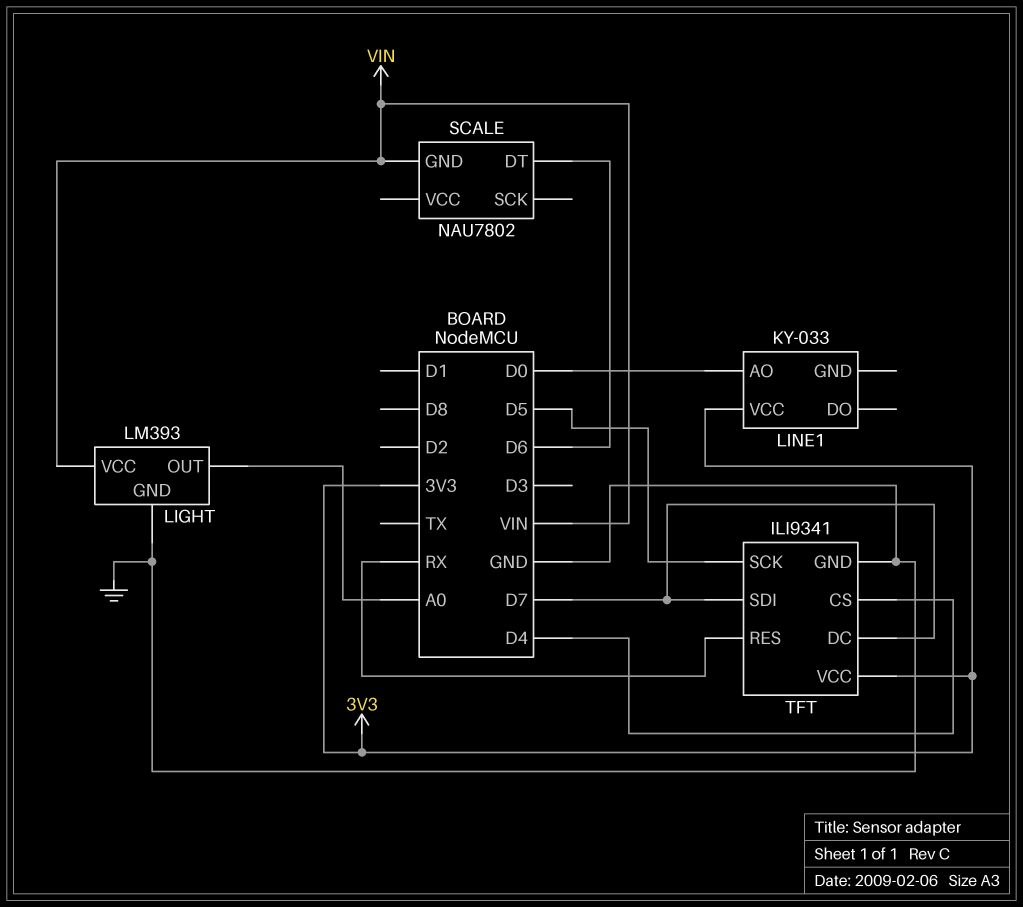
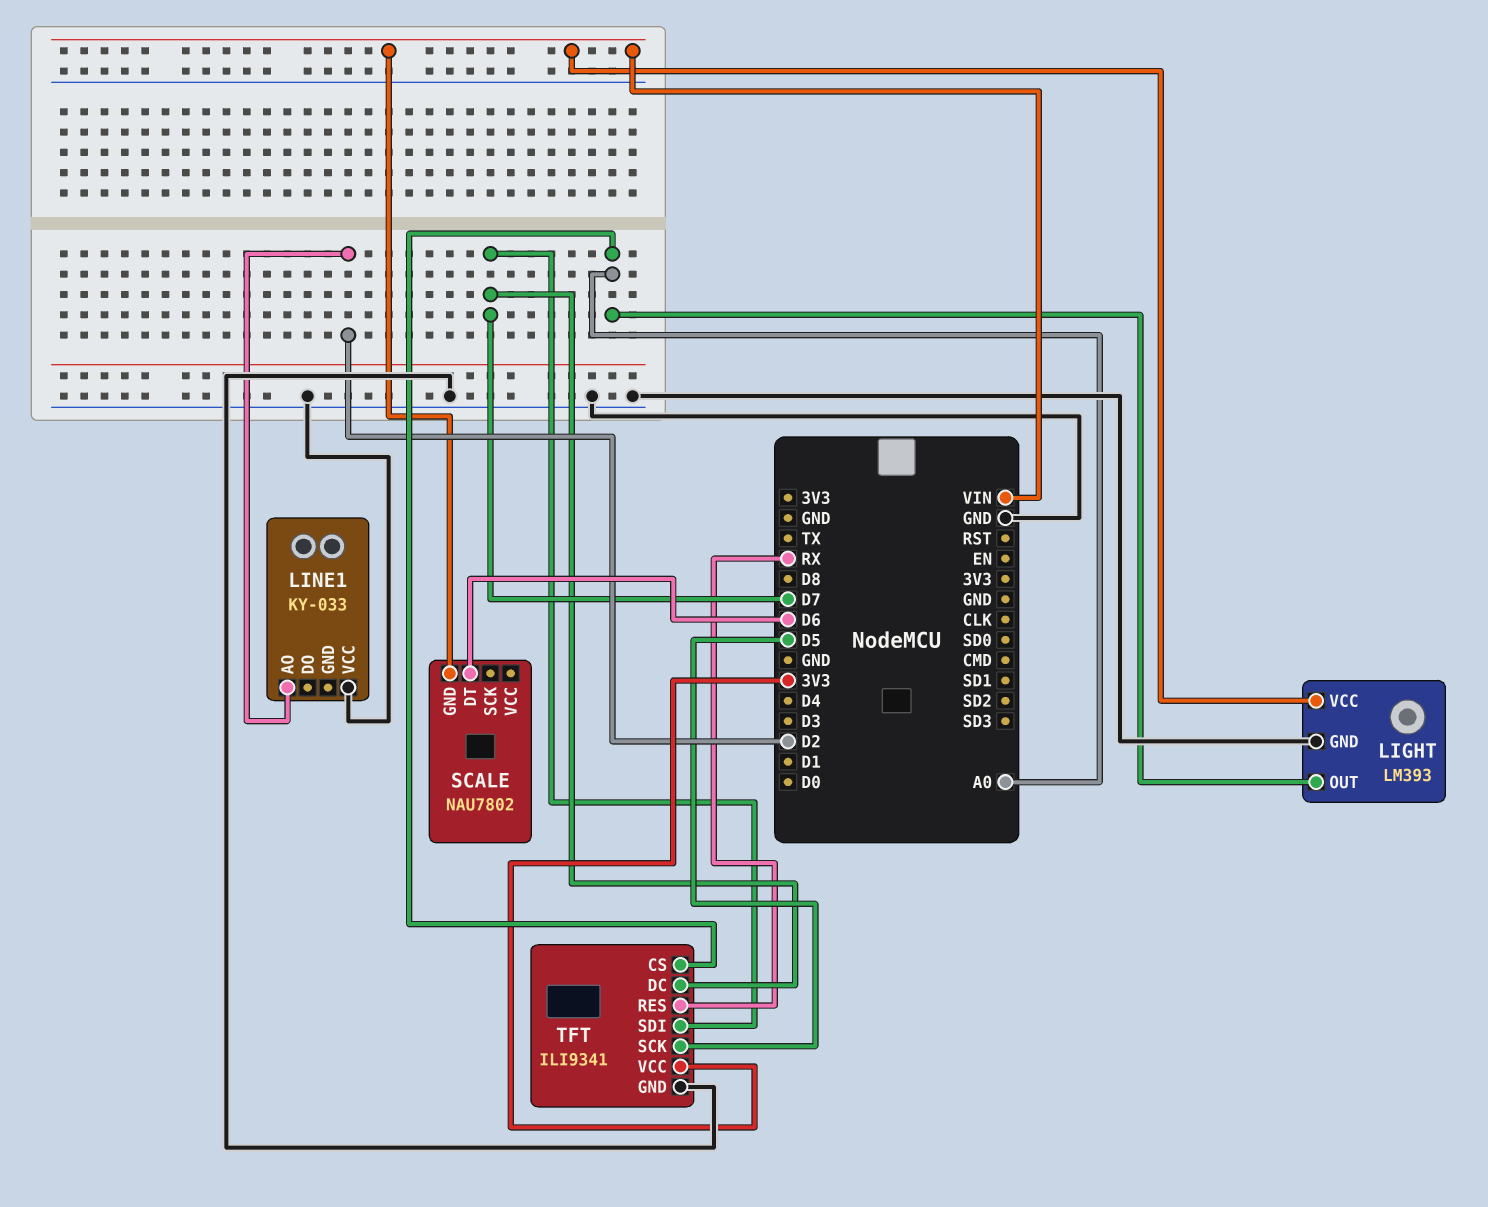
LINE1 pin AO: D0 -> D2
LINE1 pin VCC: 3V3 -> GND
TFT pin CS: D4 -> A0

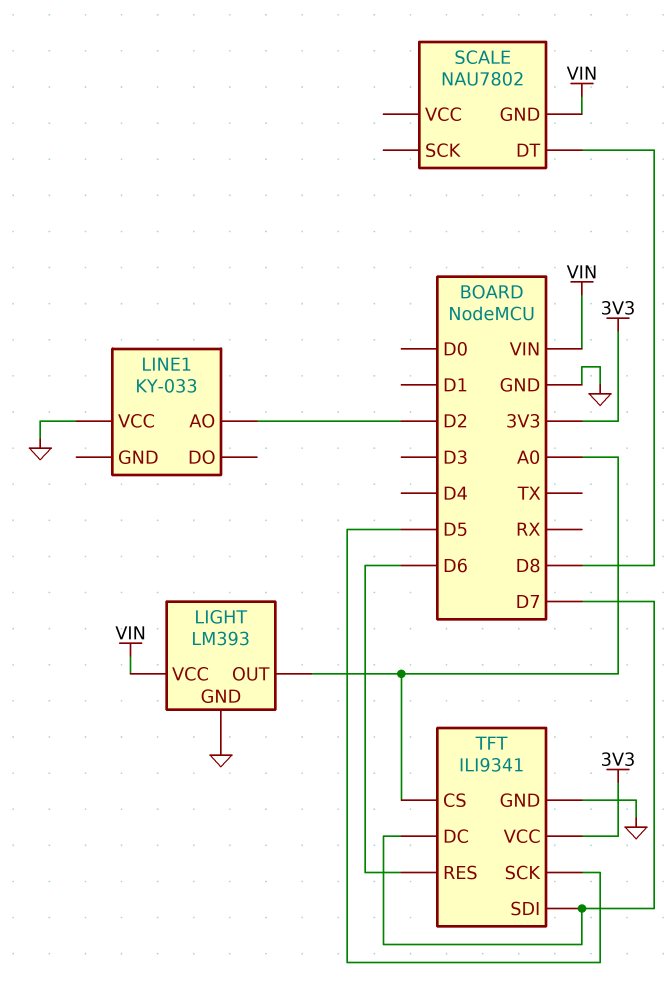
SCALE pin DT: D6 -> D8
TFT pin RES: RX -> D6

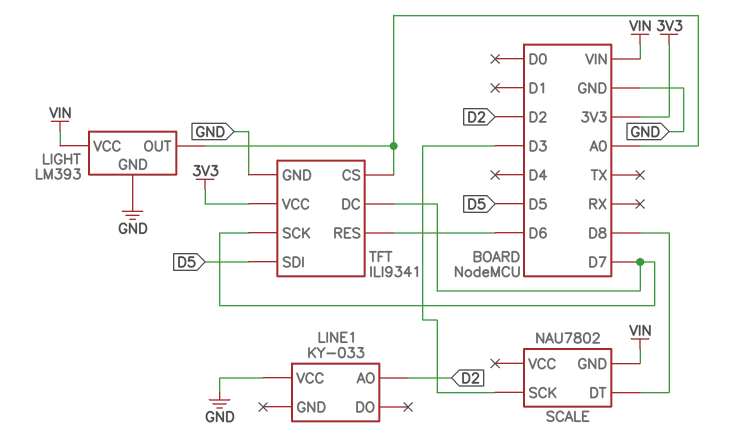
SCALE pin SCK: none -> D3
TFT pin SCK: D5 -> D7
TFT pin SDI: D7 -> D5

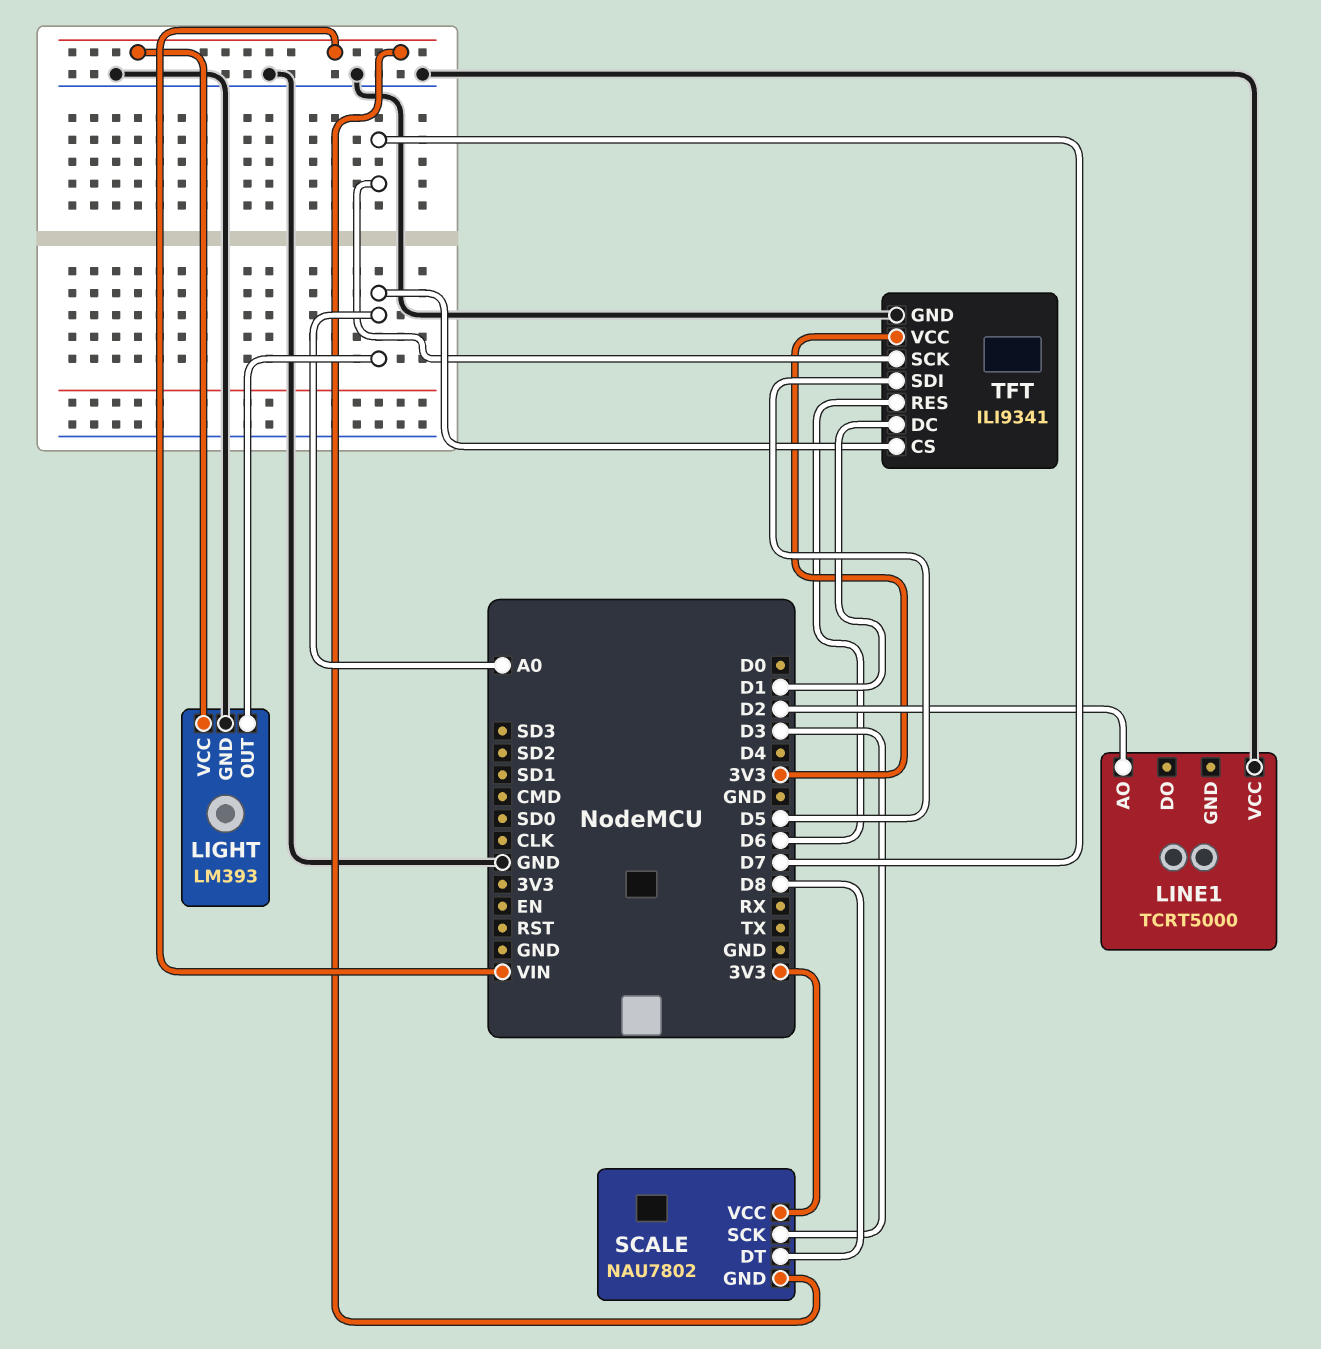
LINE1: KY-033 -> TCRT5000
SCALE pin VCC: none -> 3V3
TFT pin DC: D7 -> D1

